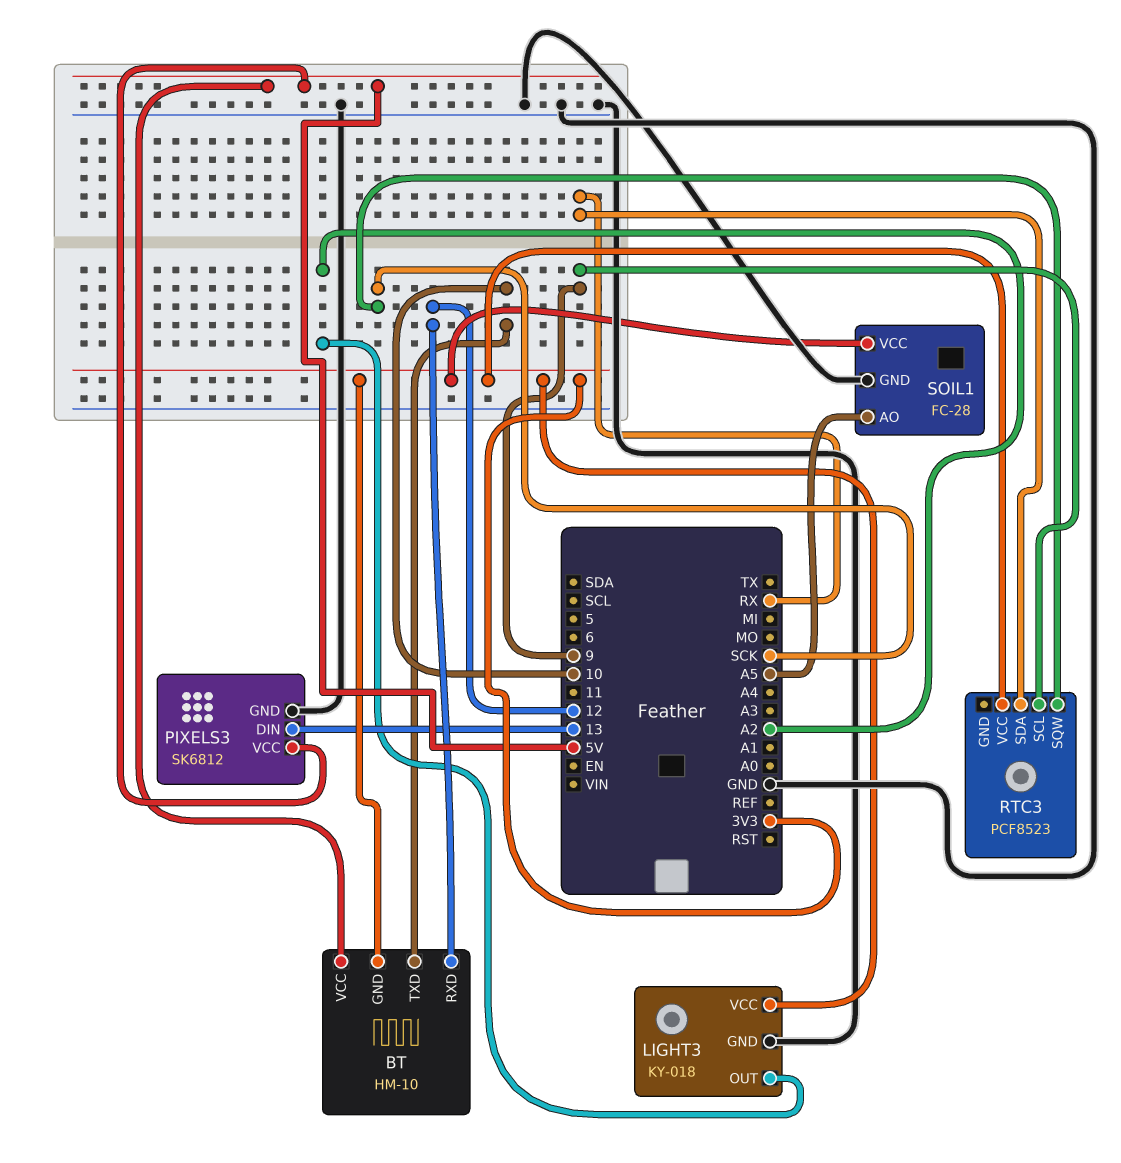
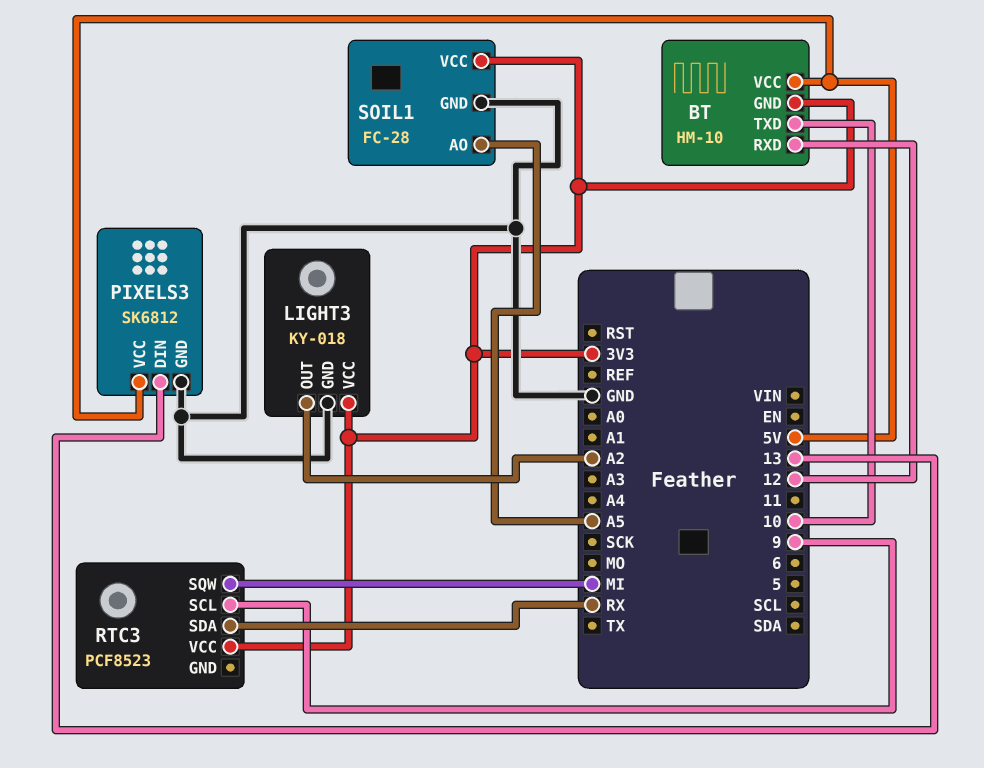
RTC3 pin SQW: SCK -> MI

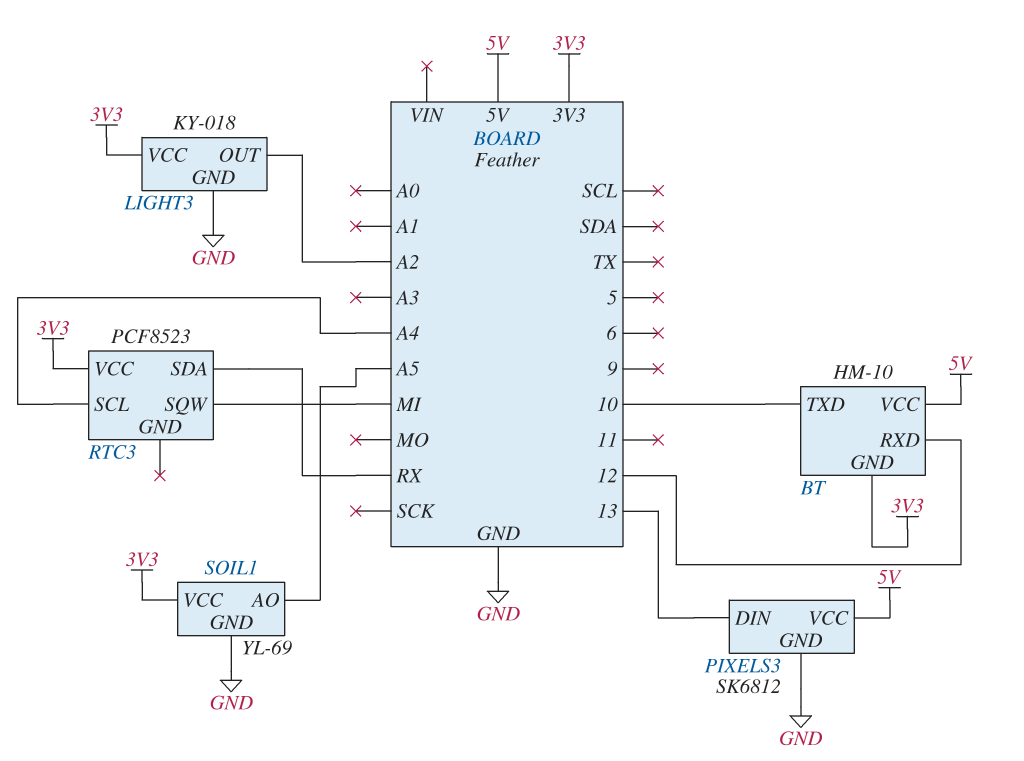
RTC3 pin SCL: 9 -> A4
SOIL1: FC-28 -> YL-69

